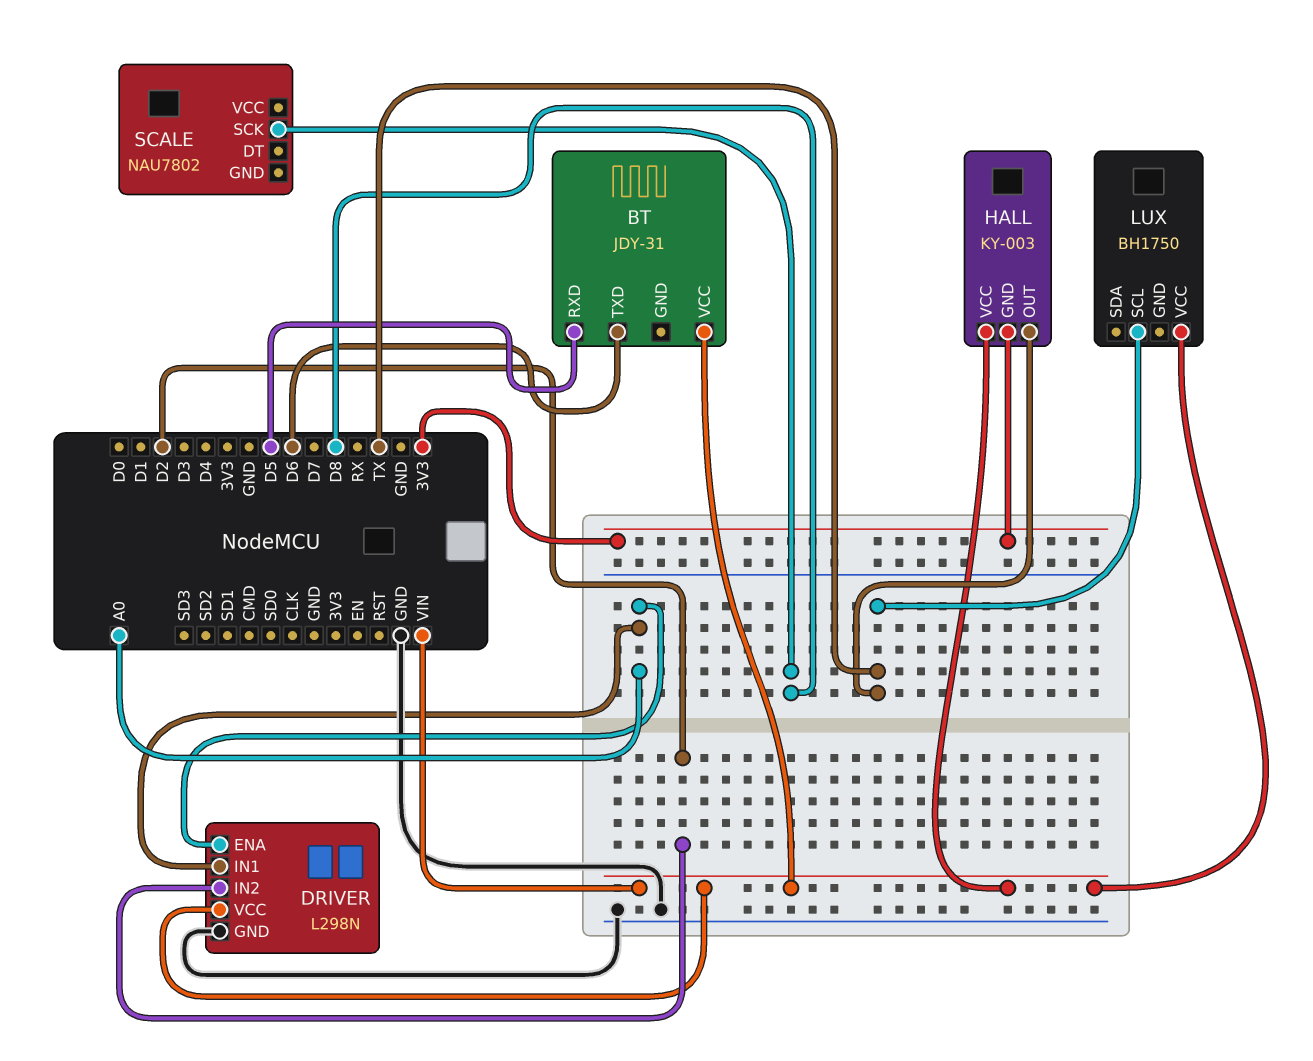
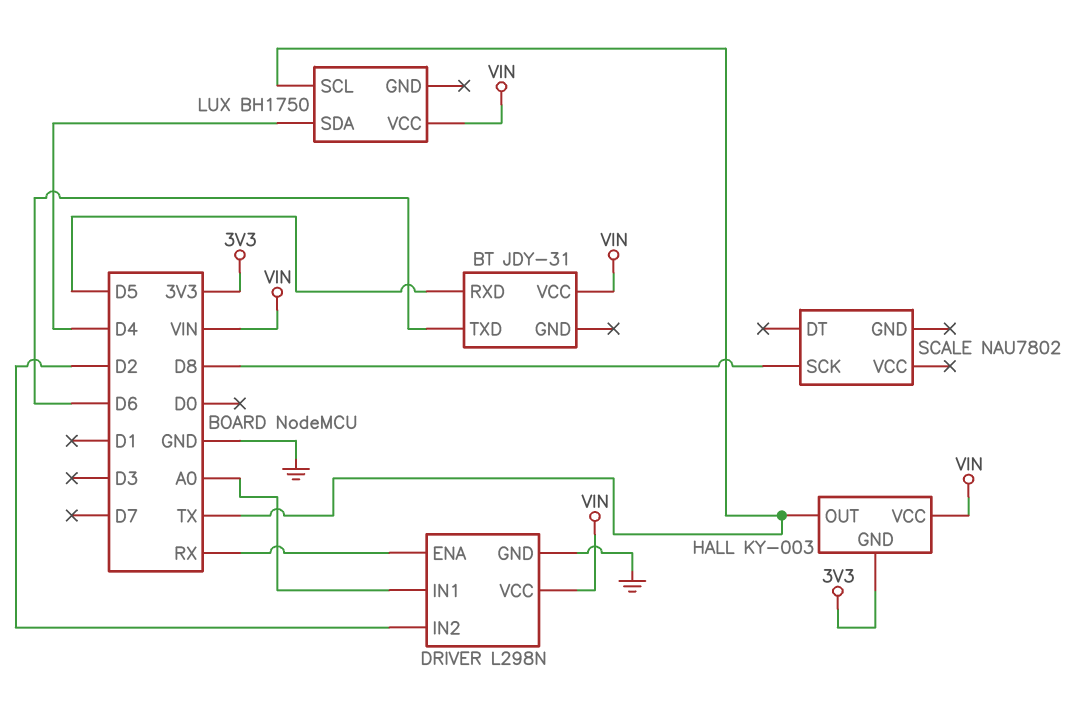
DRIVER pin ENA: A0 -> RX
LUX pin SDA: none -> D4

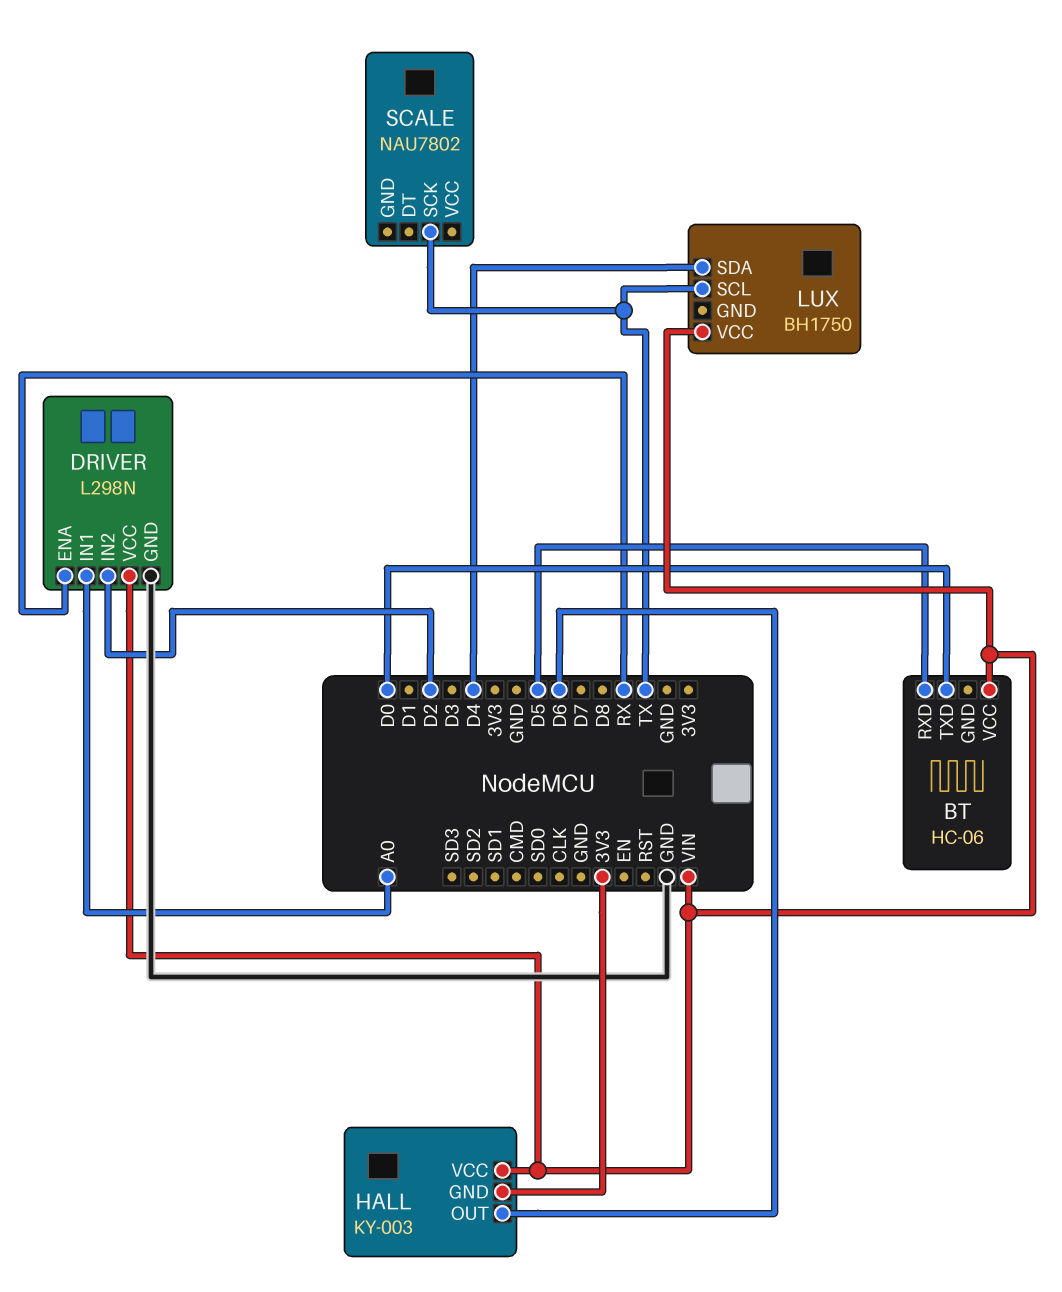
BT: JDY-31 -> HC-06
BT pin TXD: D6 -> D0
HALL pin OUT: TX -> D6
SCALE pin SCK: D8 -> TX

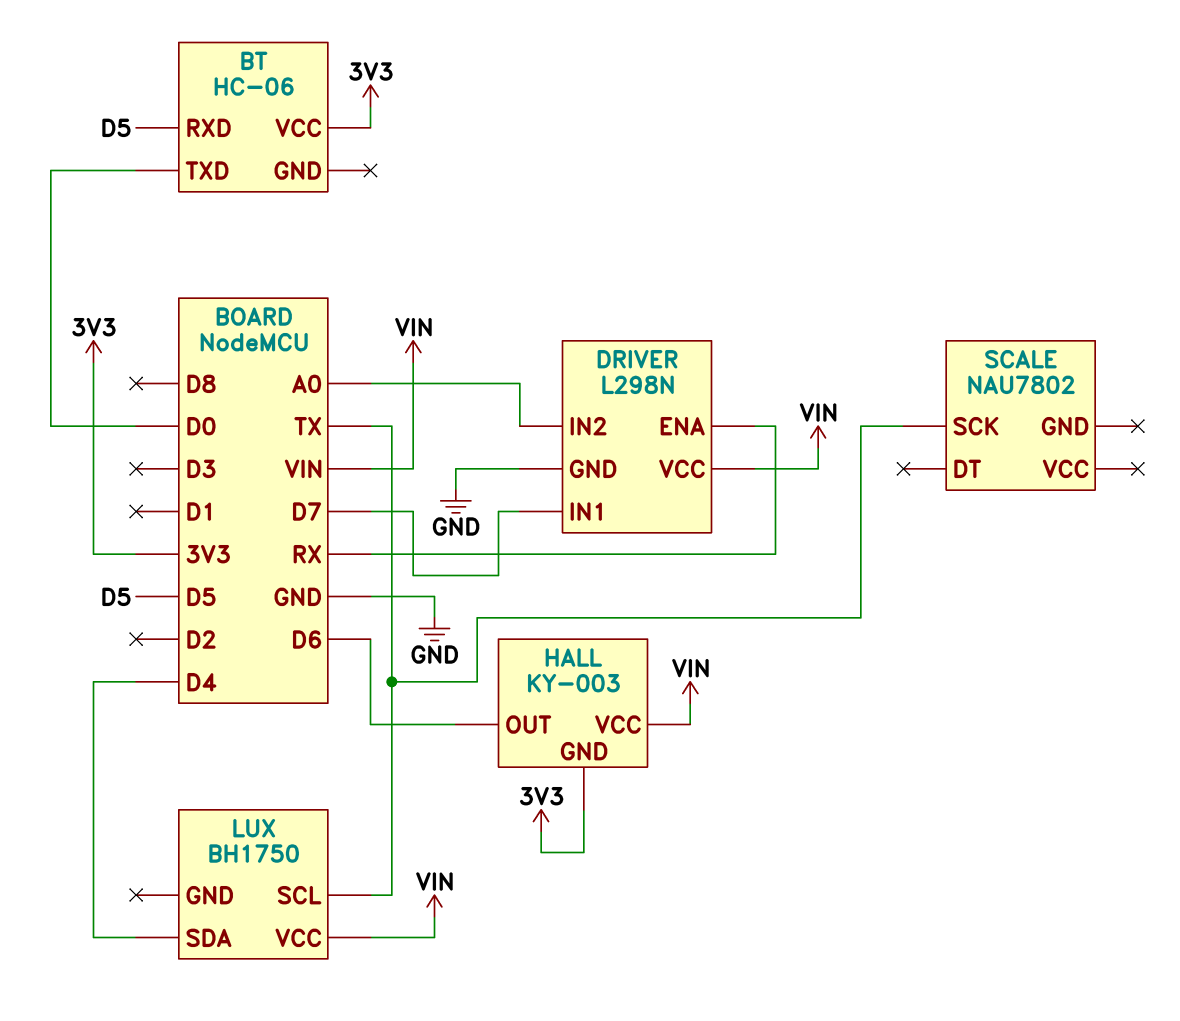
BT pin VCC: VIN -> 3V3
DRIVER pin IN1: A0 -> D7
DRIVER pin IN2: D2 -> A0

